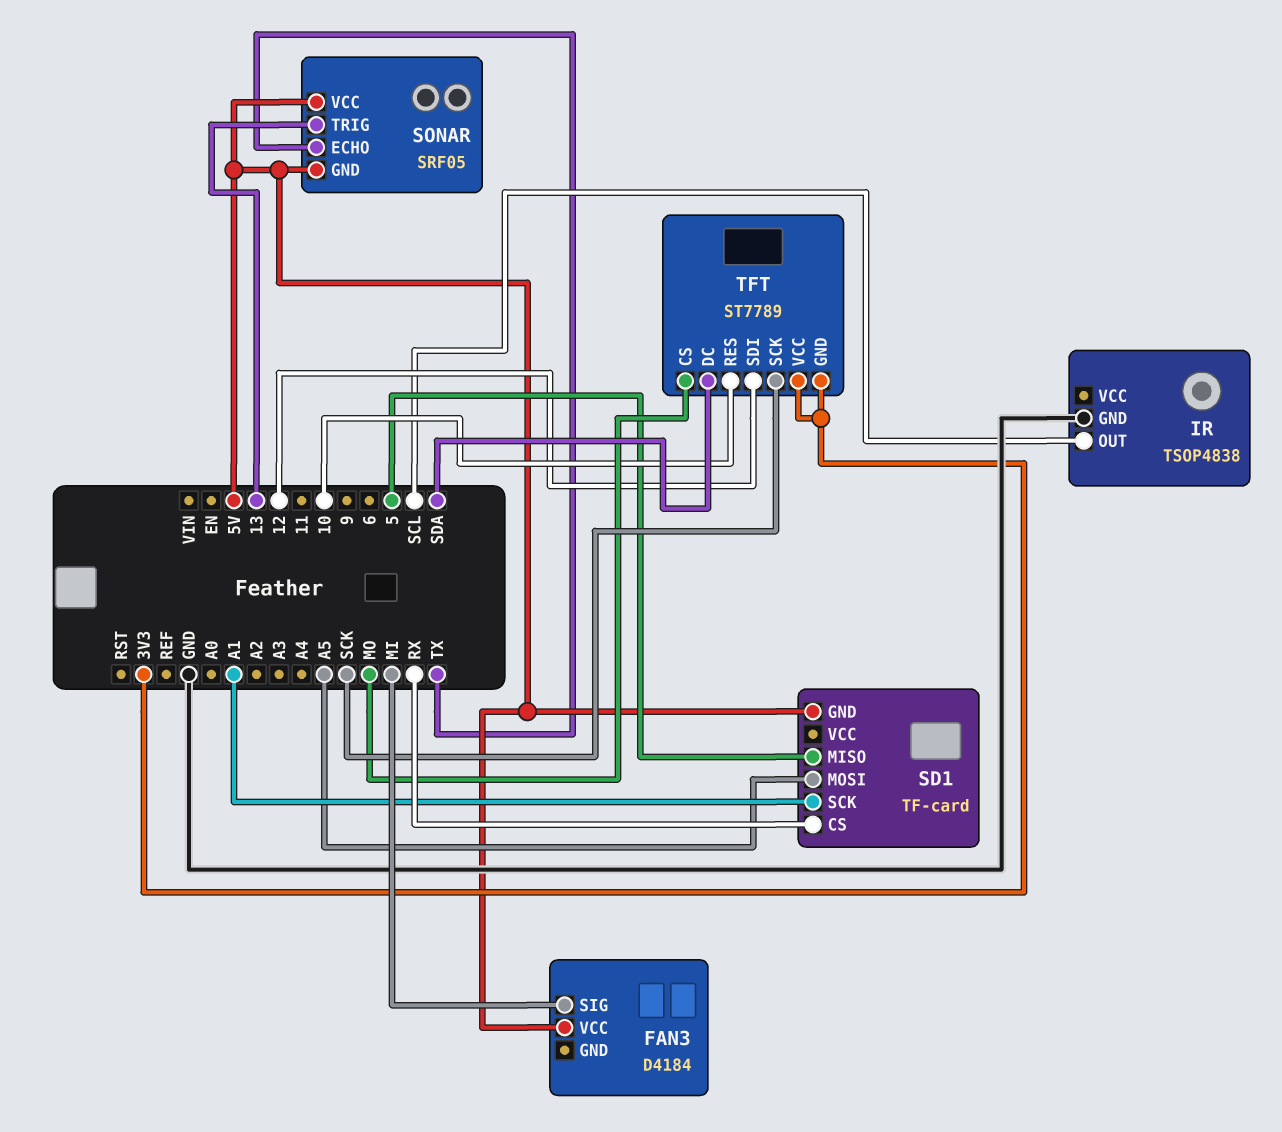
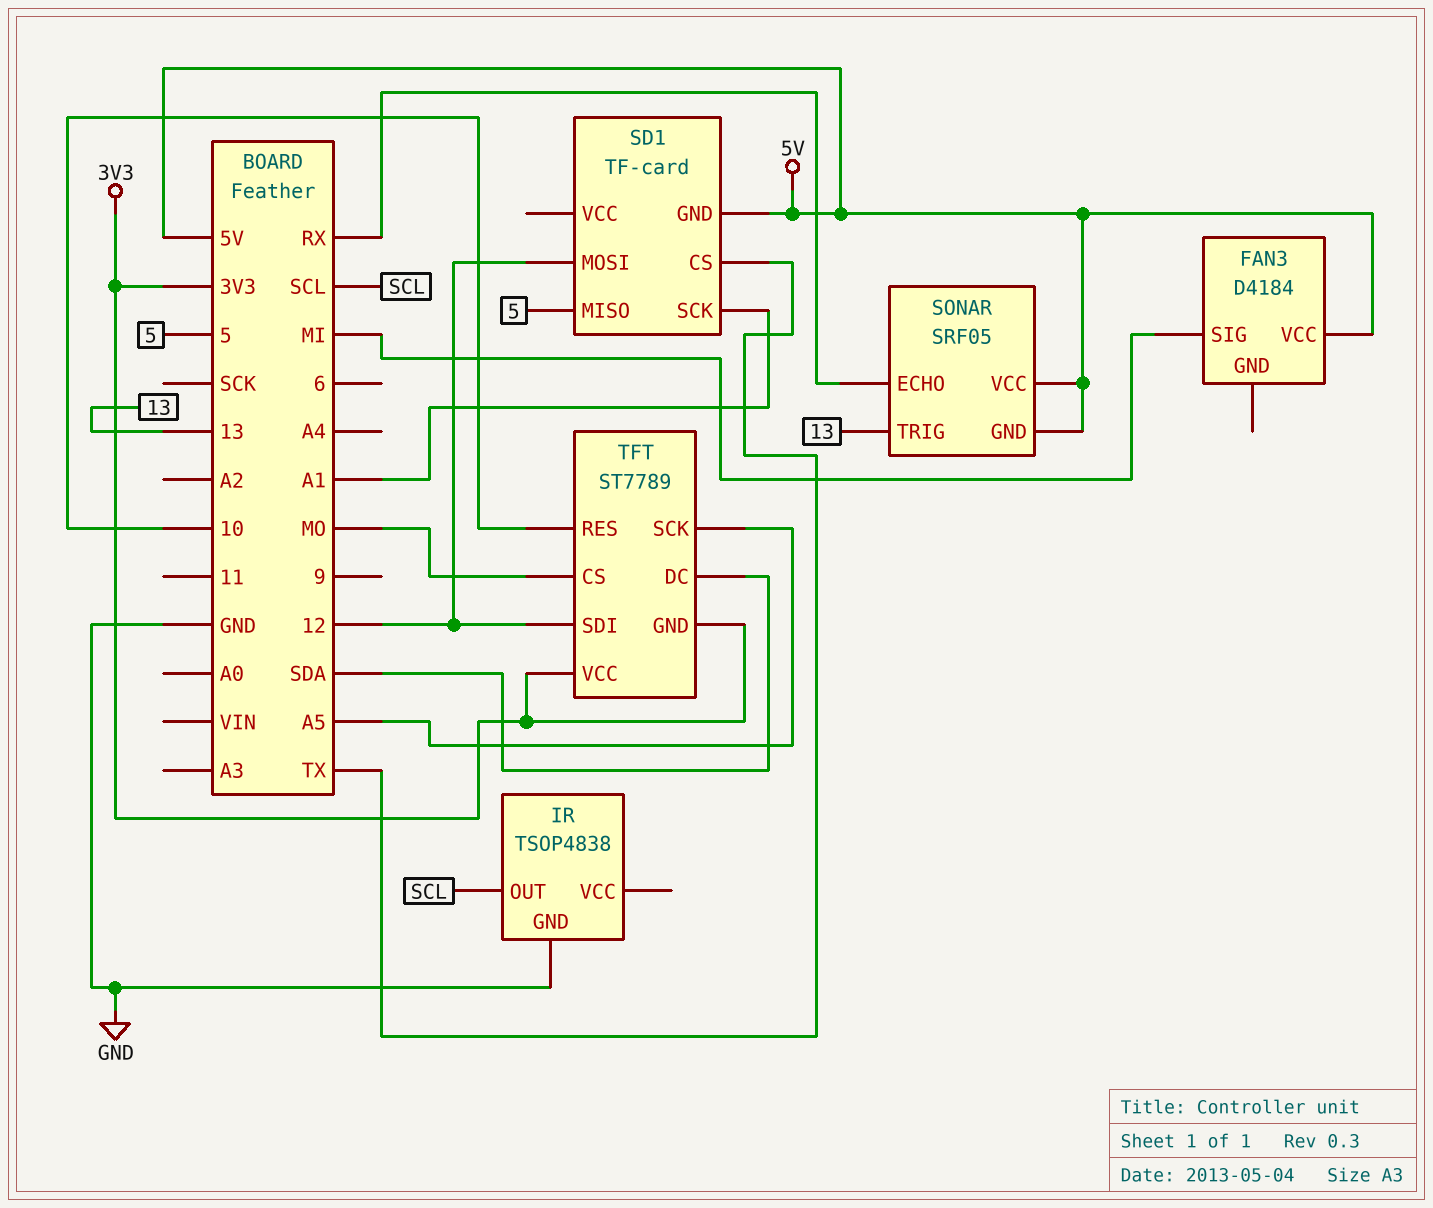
SD1 pin CS: RX -> TX
SD1 pin MOSI: A5 -> 12
SONAR pin ECHO: TX -> RX
TFT pin SCK: SCK -> A5

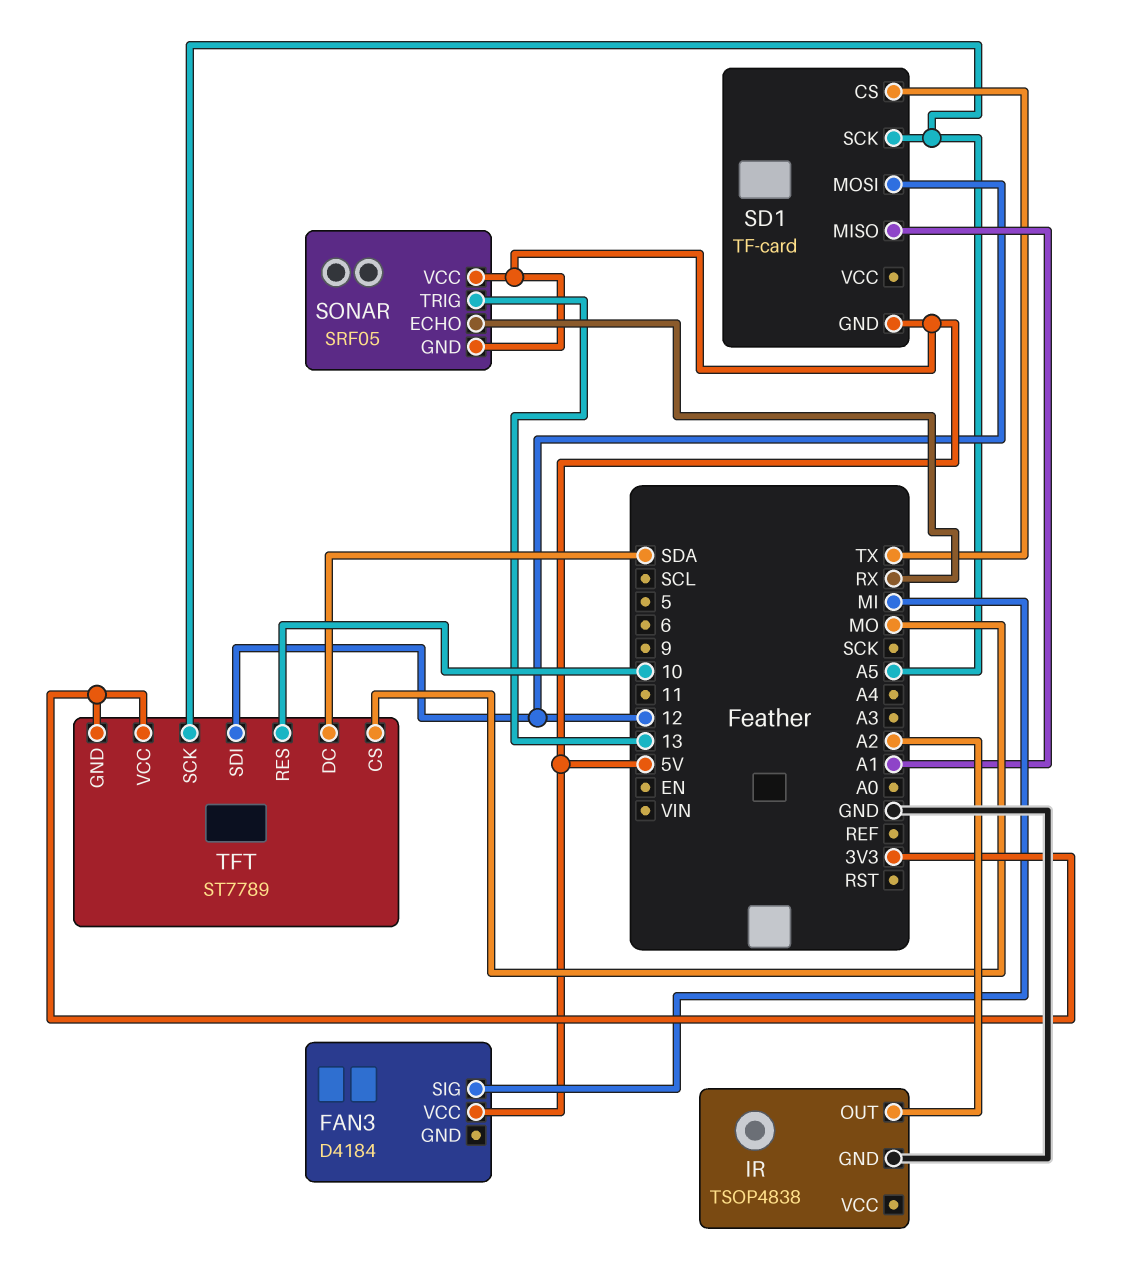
IR pin OUT: SCL -> A2
SD1 pin MISO: 5 -> A1
SD1 pin SCK: A1 -> A5

